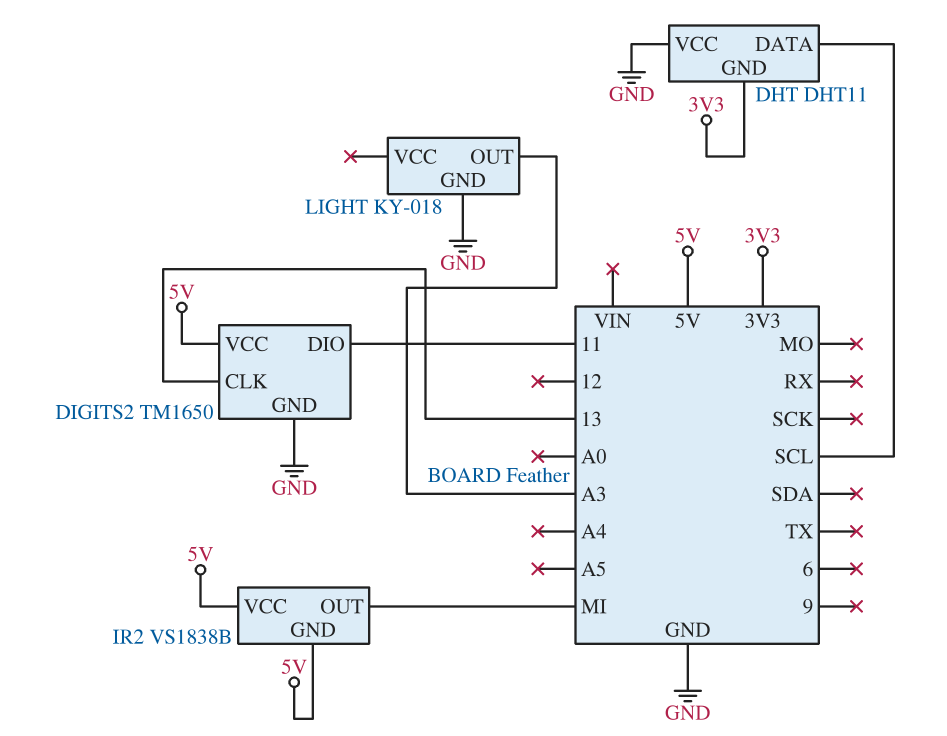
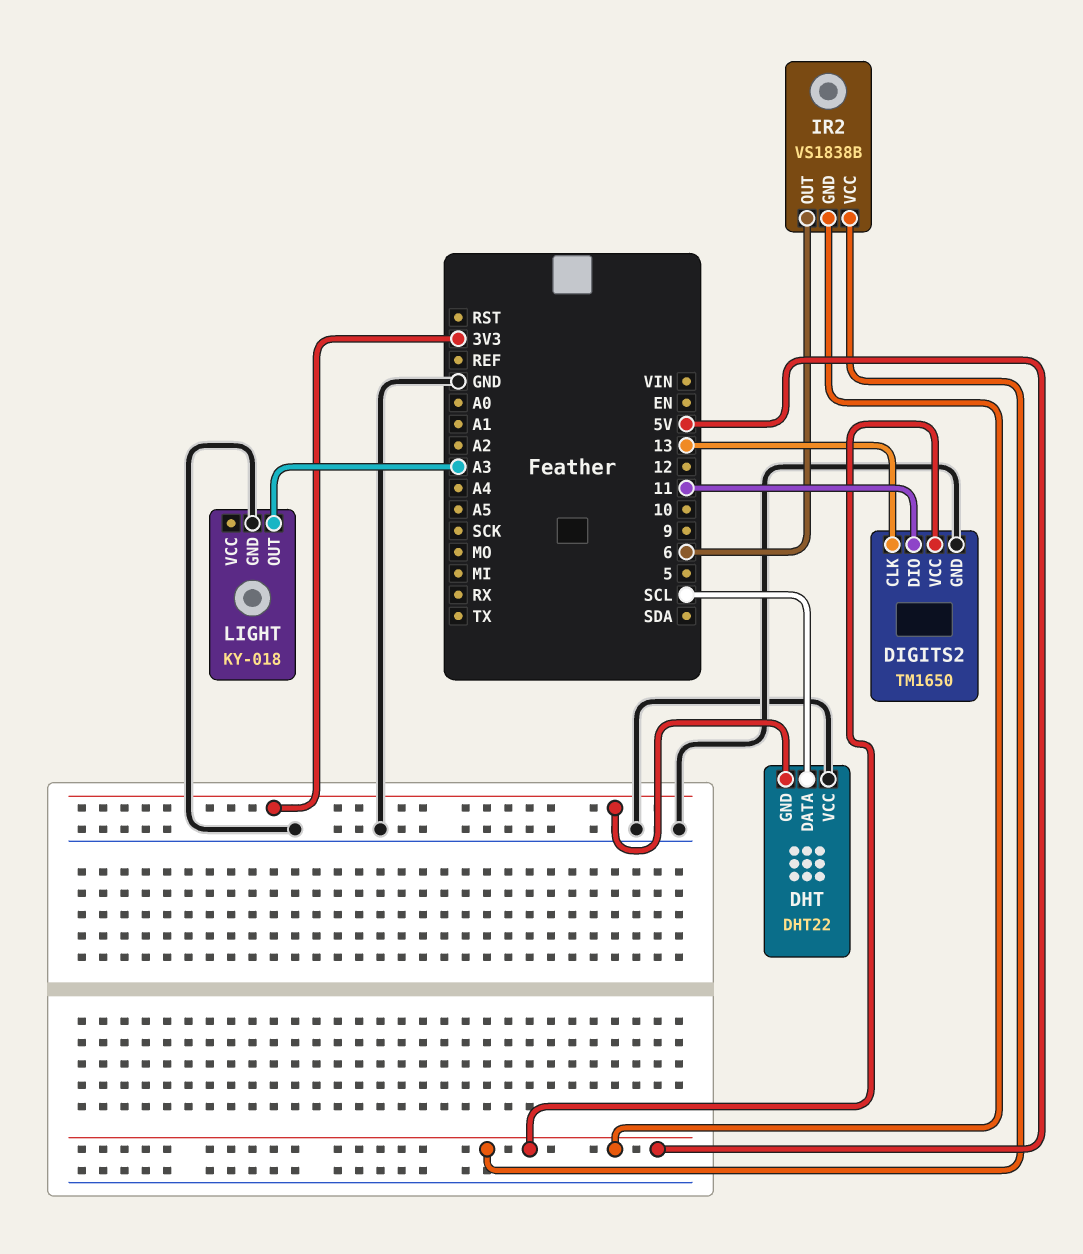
DHT: DHT11 -> DHT22
IR2 pin OUT: MI -> 6

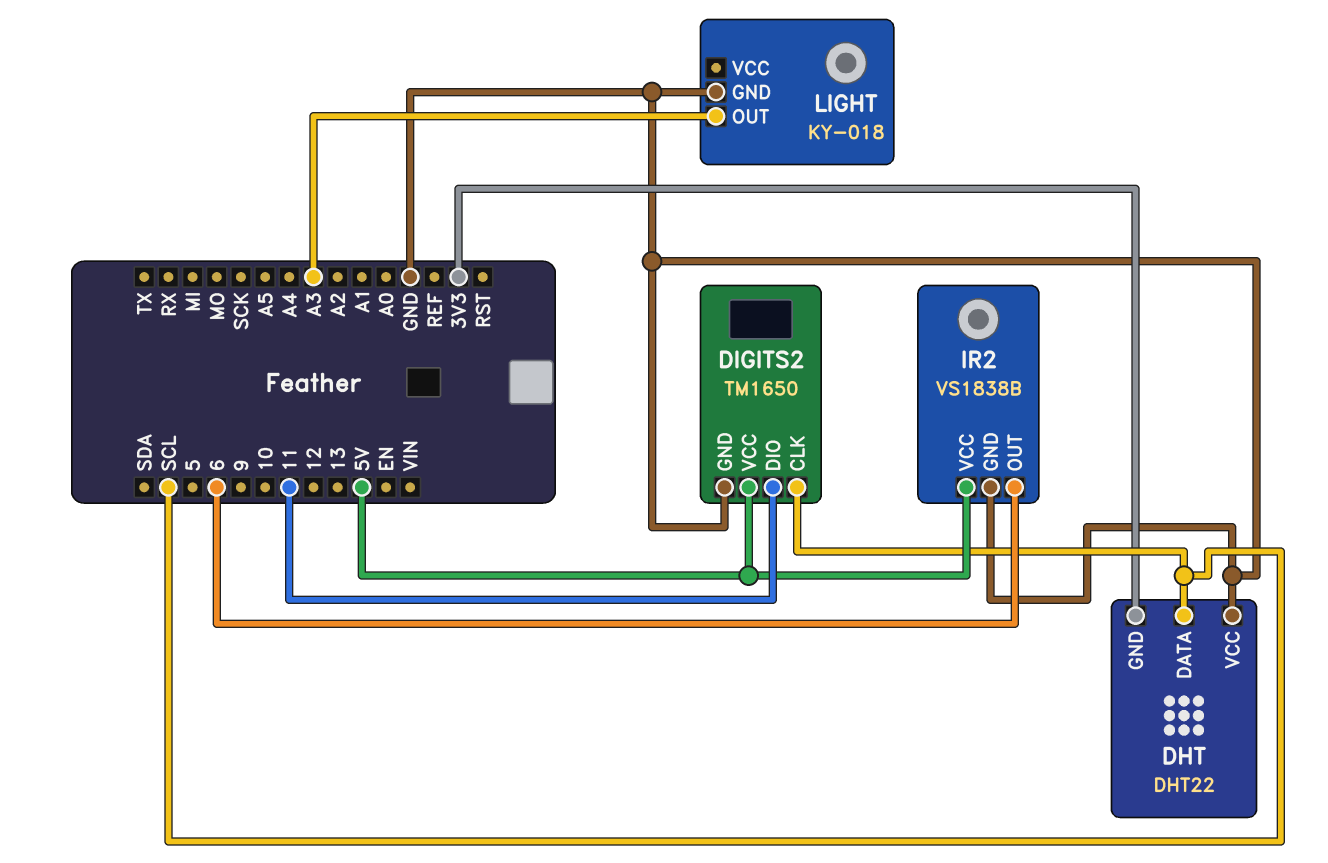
DIGITS2 pin CLK: 13 -> SCL
IR2 pin GND: 5V -> GND

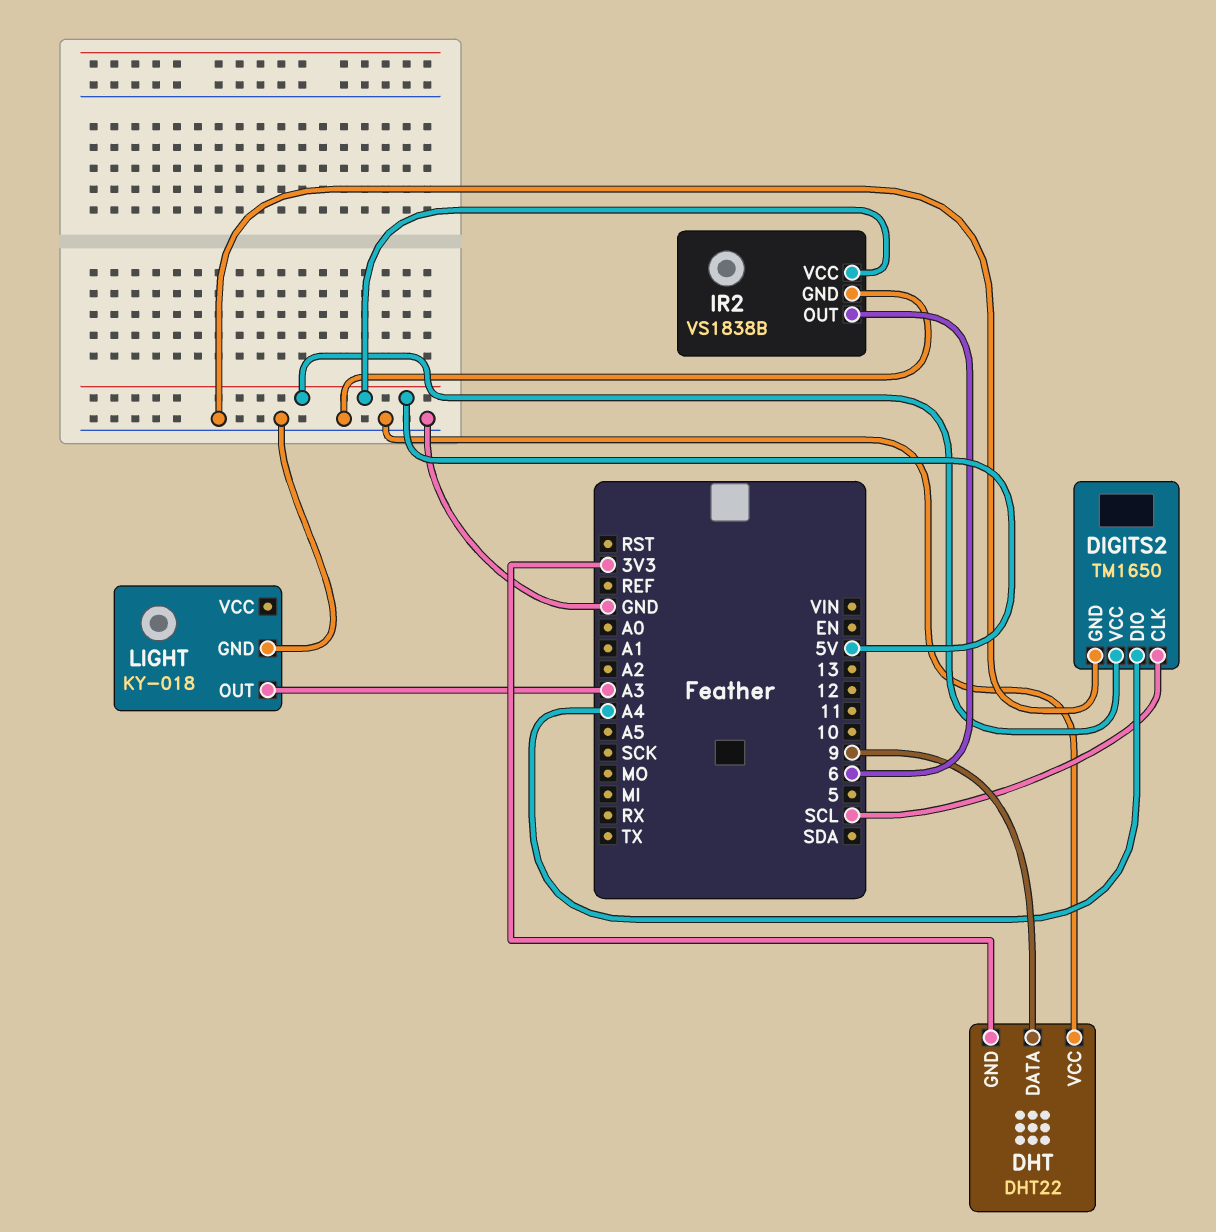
DHT pin DATA: SCL -> 9
DIGITS2 pin DIO: 11 -> A4

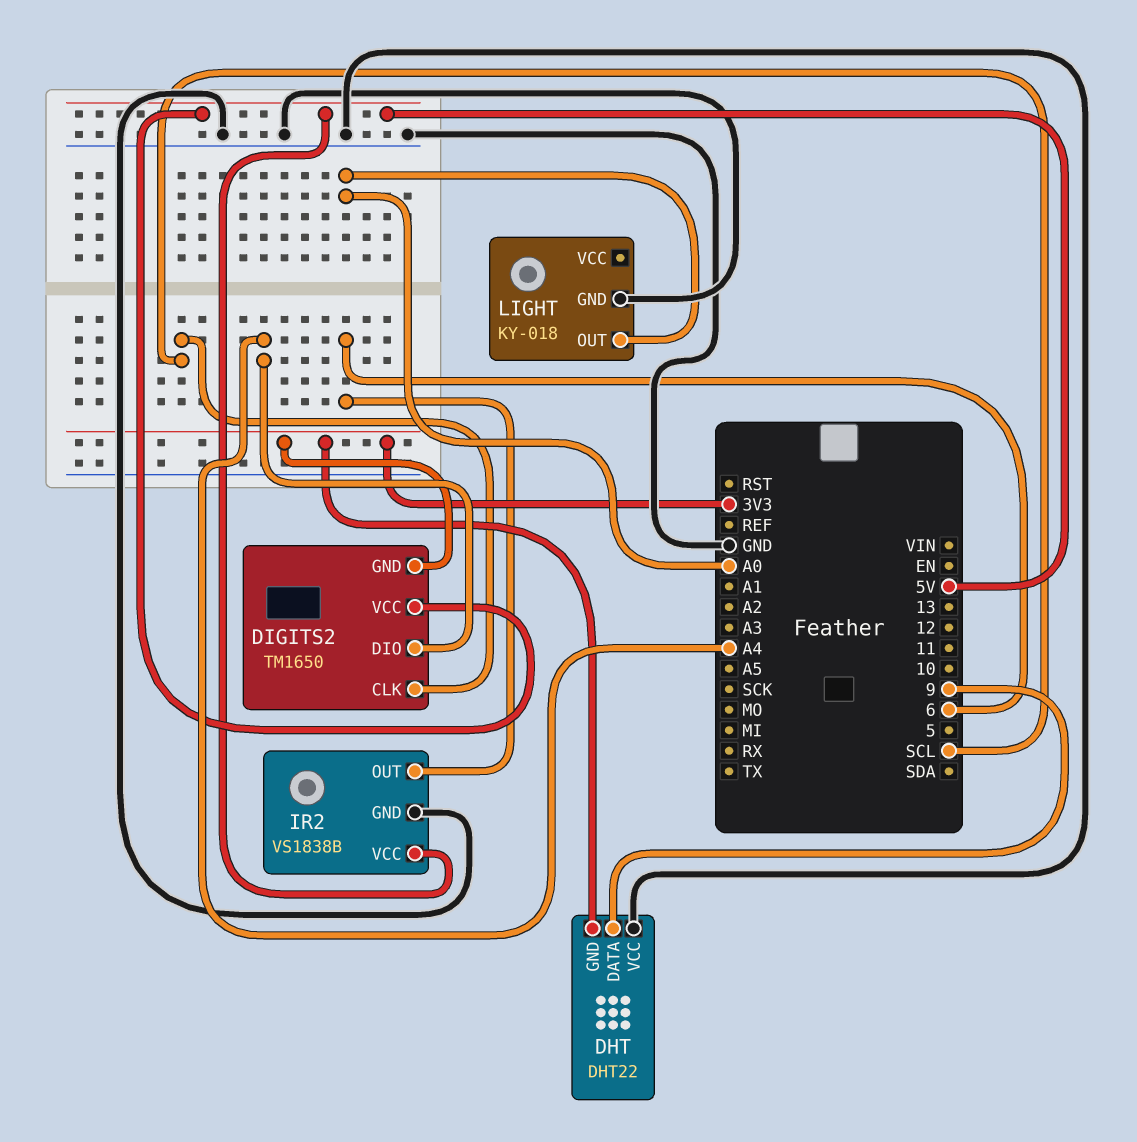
DIGITS2 pin GND: GND -> 3V3
LIGHT pin OUT: A3 -> A0

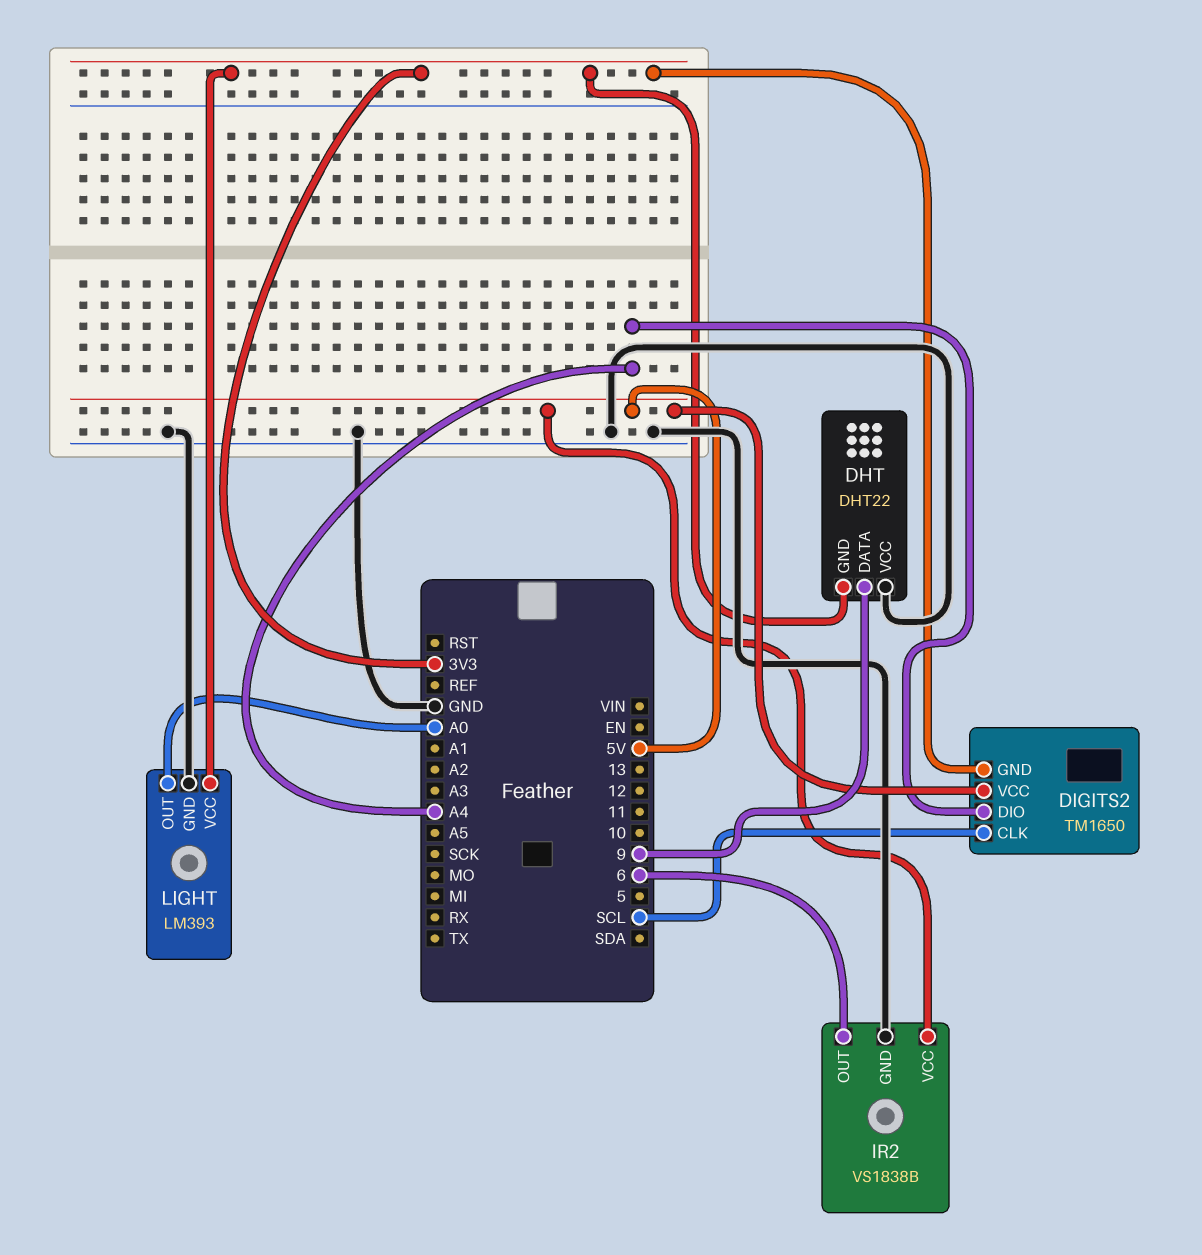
LIGHT: KY-018 -> LM393
LIGHT pin VCC: none -> 3V3

